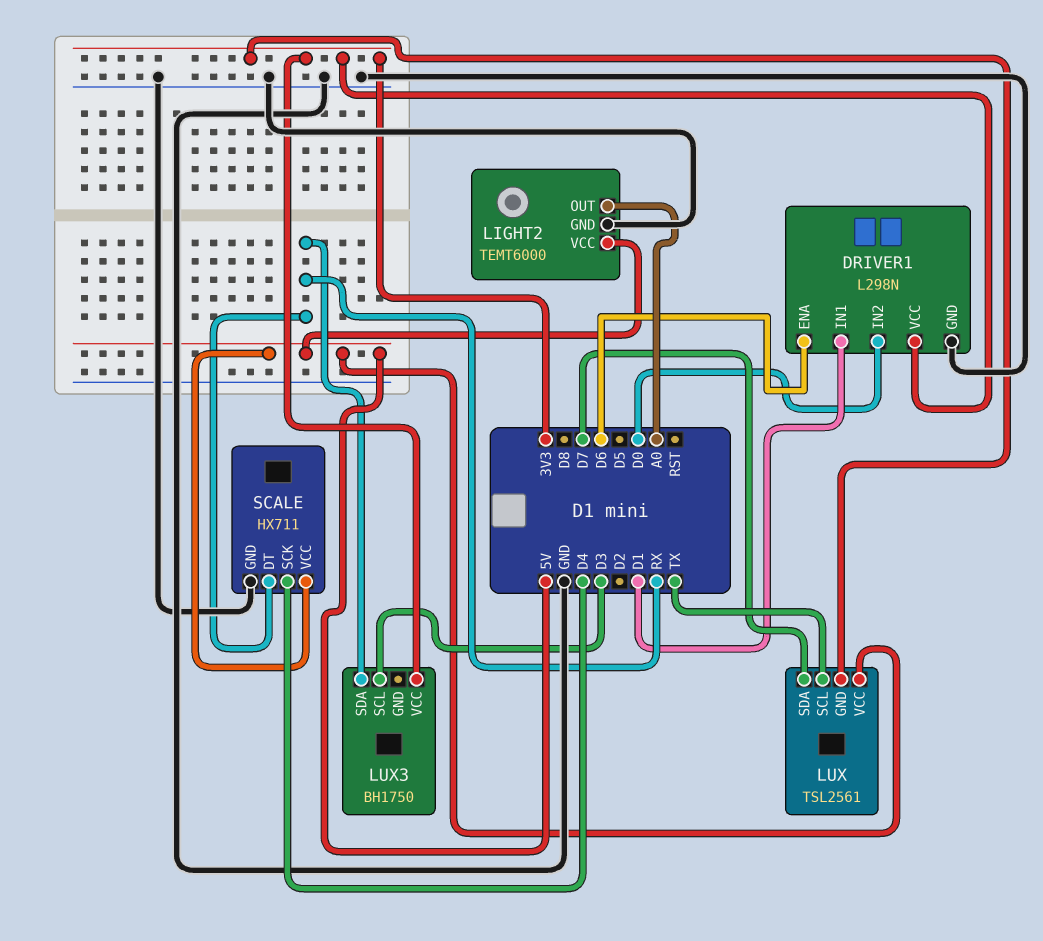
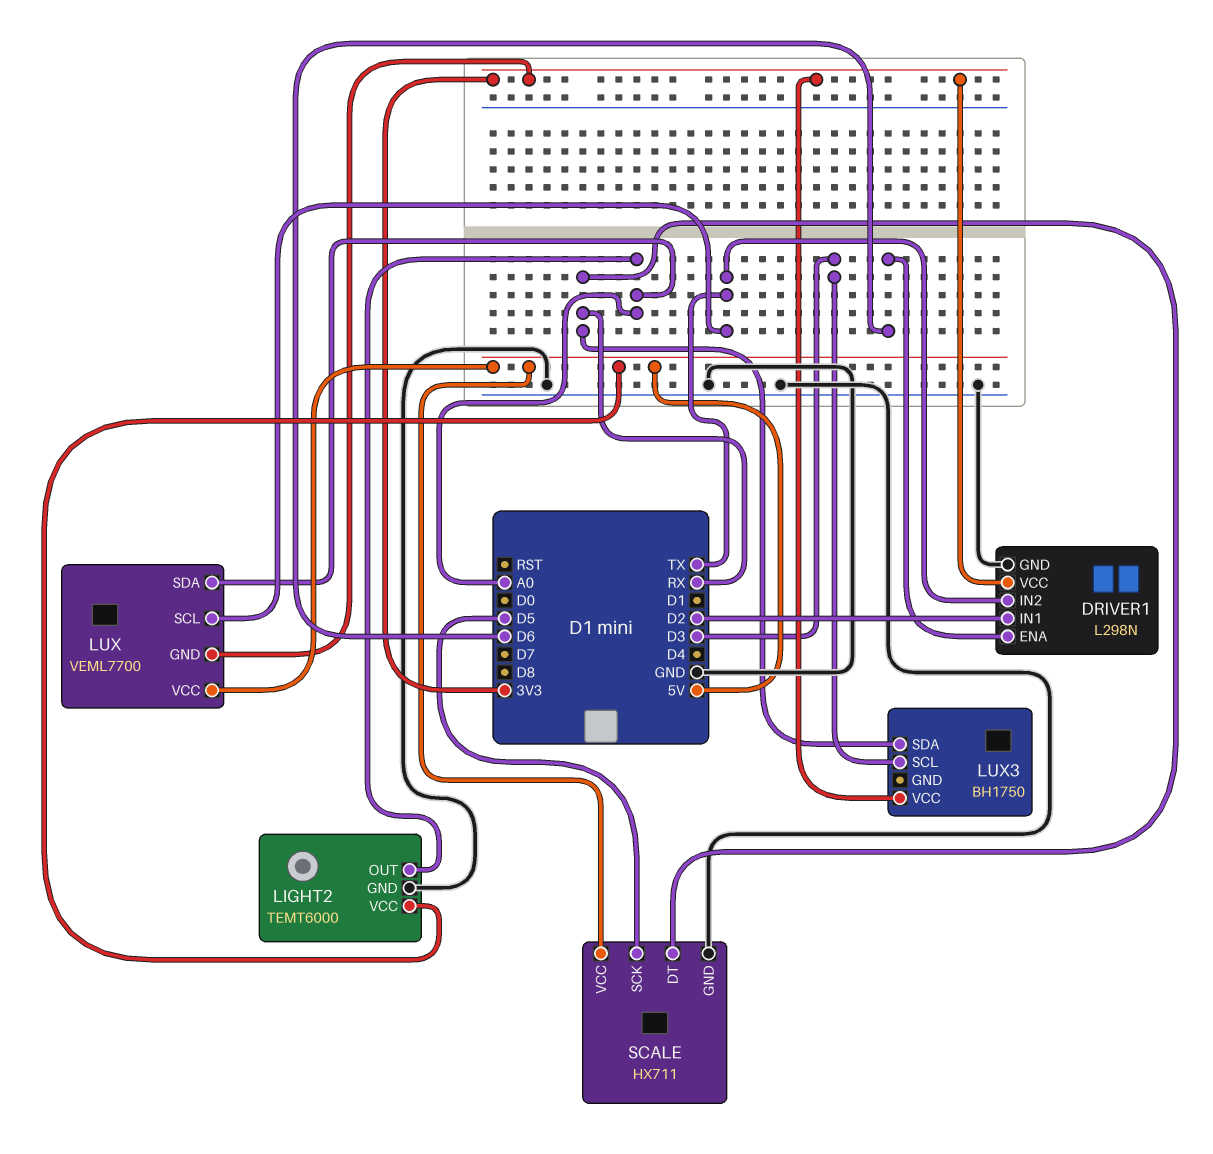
DRIVER1 pin IN1: D1 -> D2
DRIVER1 pin IN2: D0 -> TX
LUX: TSL2561 -> VEML7700
LUX pin SDA: D7 -> A0
SCALE pin SCK: D4 -> D5

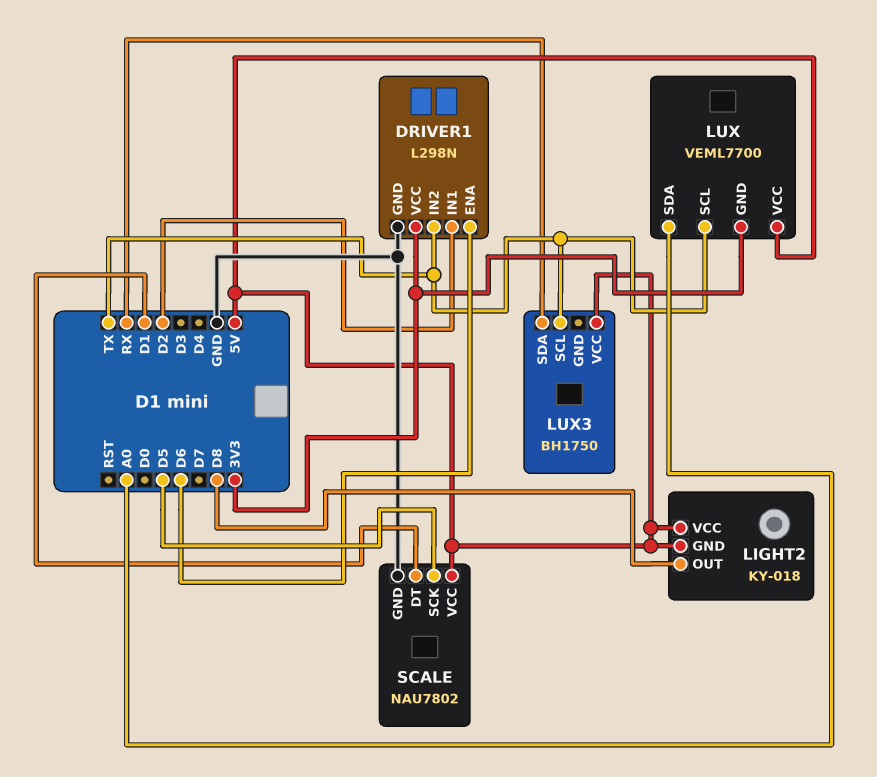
LIGHT2: TEMT6000 -> KY-018
LIGHT2 pin GND: GND -> 5V
LIGHT2 pin OUT: A0 -> D8
LUX3 pin SCL: D3 -> TX
LUX3 pin VCC: 3V3 -> 5V
SCALE: HX711 -> NAU7802
SCALE pin DT: RX -> D1

